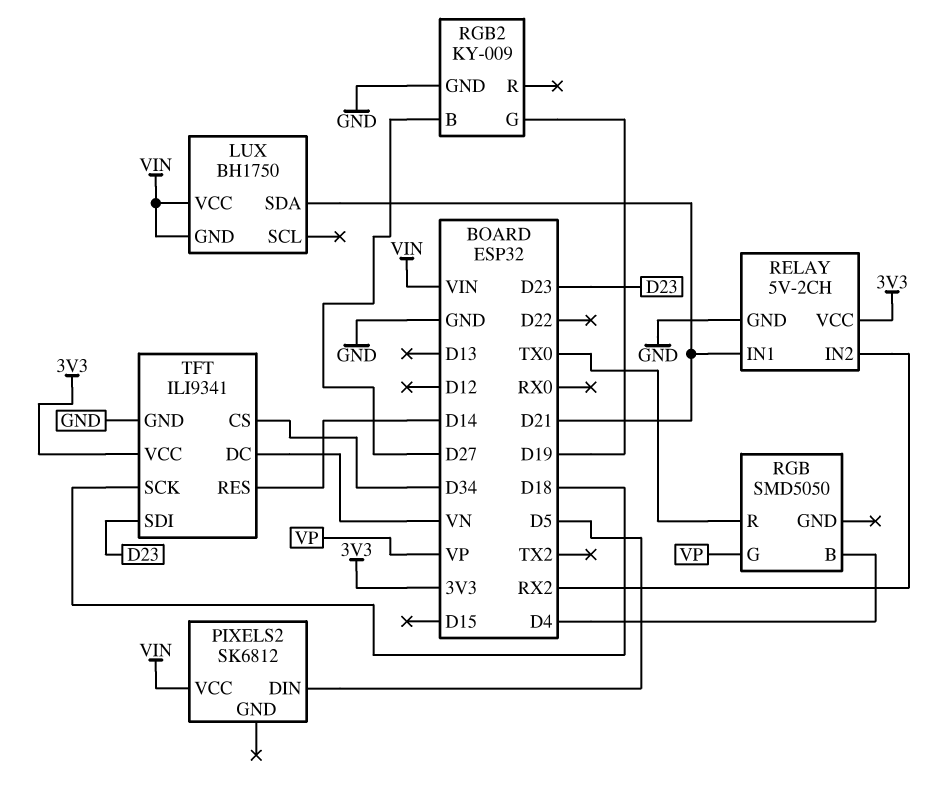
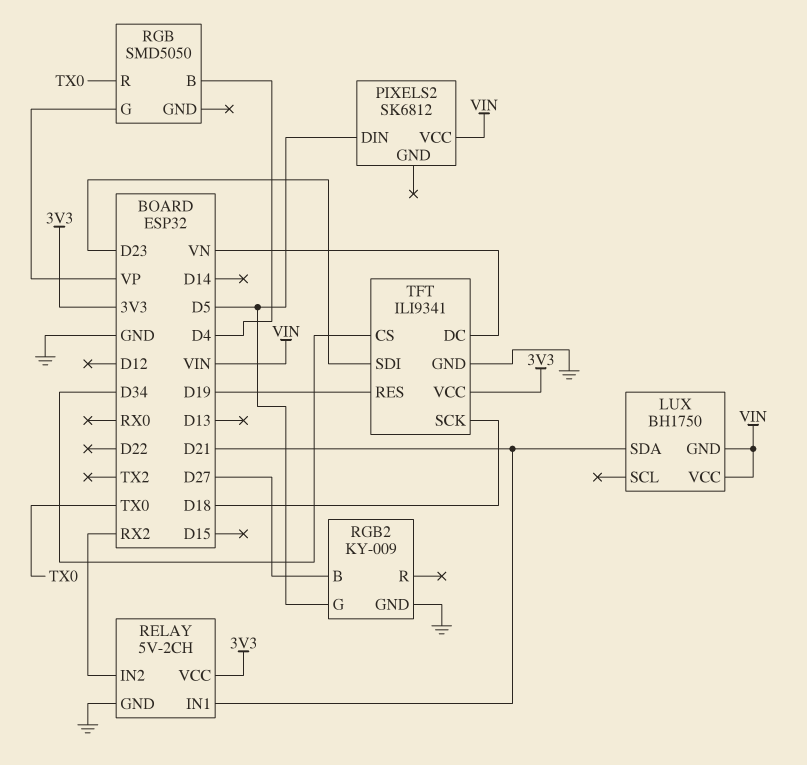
RGB2 pin G: D19 -> D5
TFT pin RES: D14 -> D19

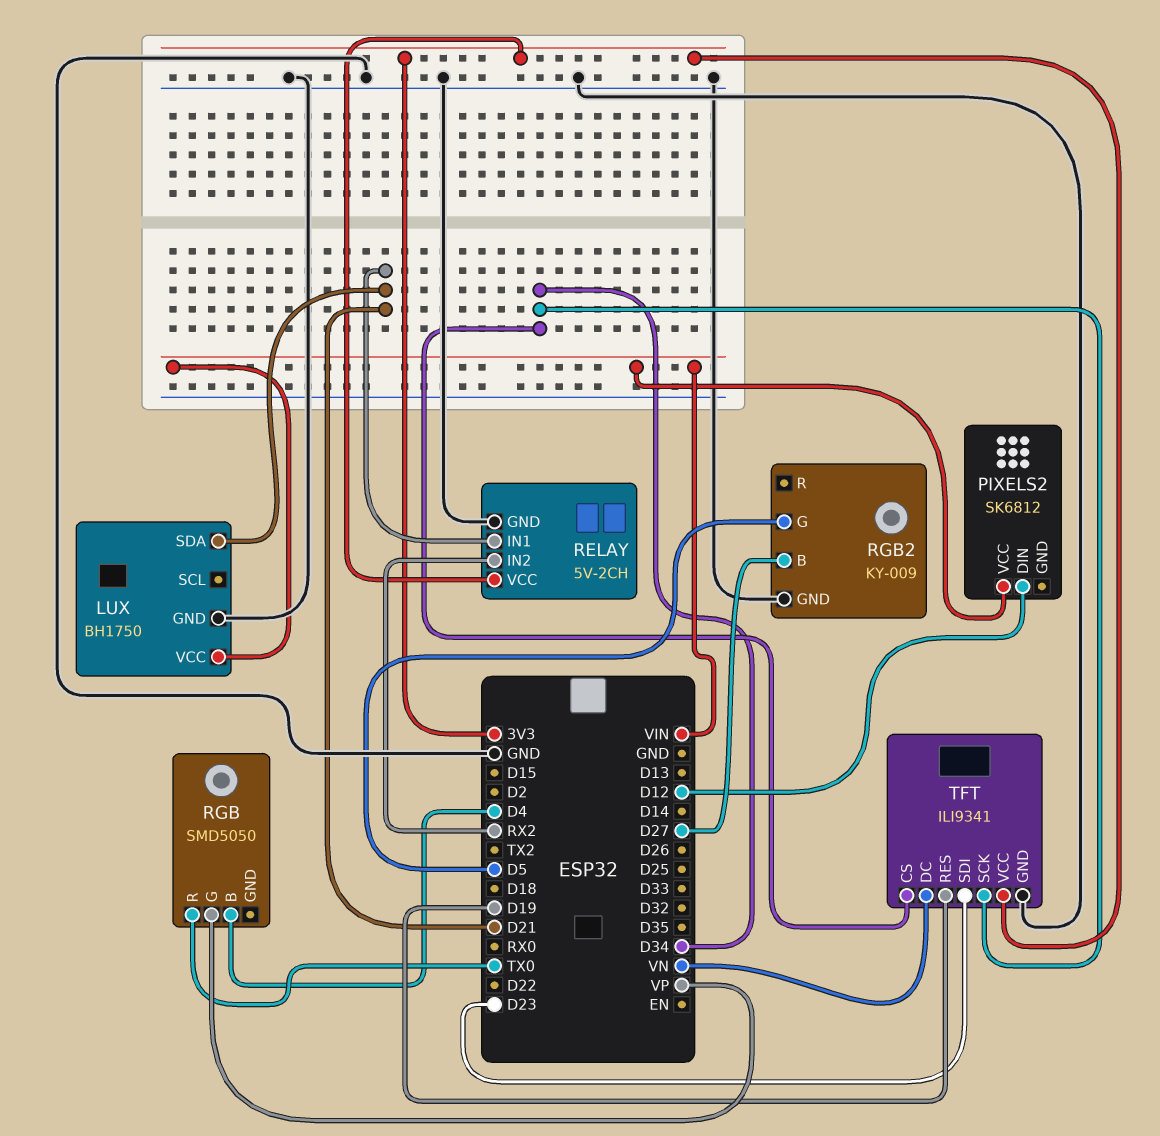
LUX pin GND: VIN -> GND
PIXELS2 pin DIN: D5 -> D12
TFT pin SCK: D18 -> D34

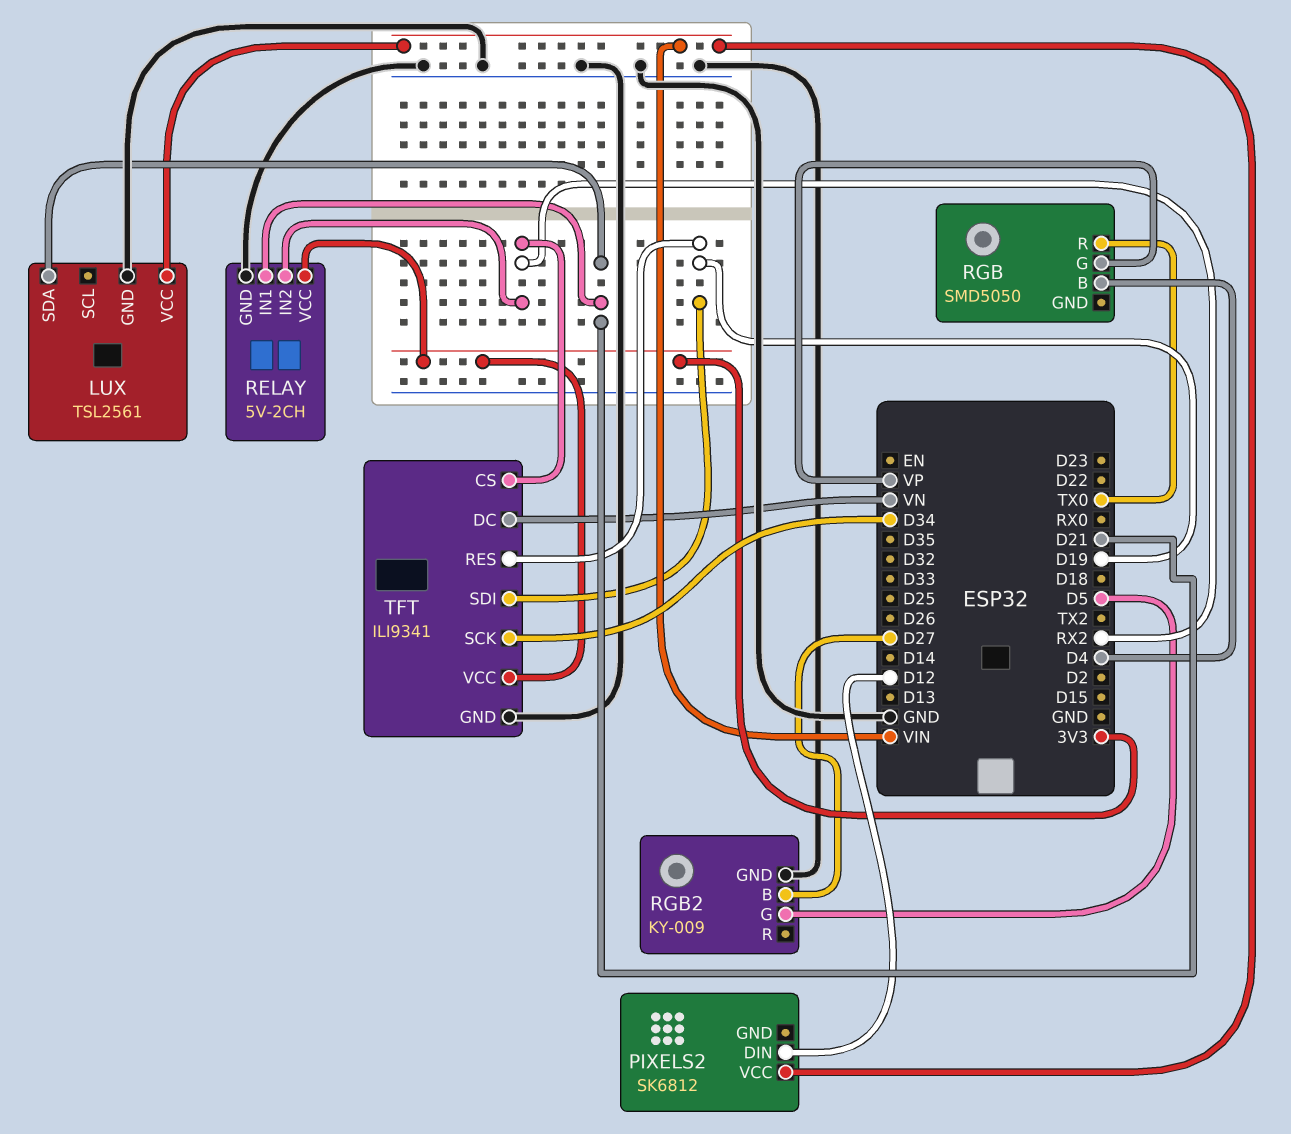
LUX: BH1750 -> TSL2561
TFT pin CS: D34 -> RX2
TFT pin SDI: D23 -> D19

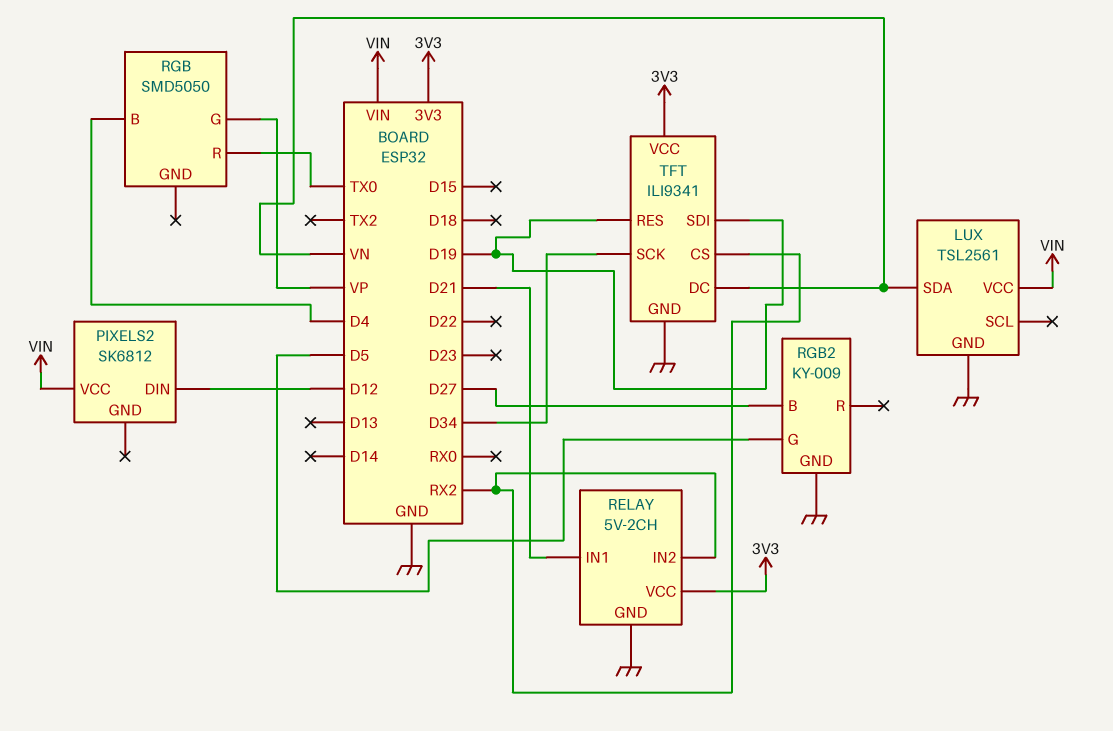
LUX pin SDA: D21 -> VN

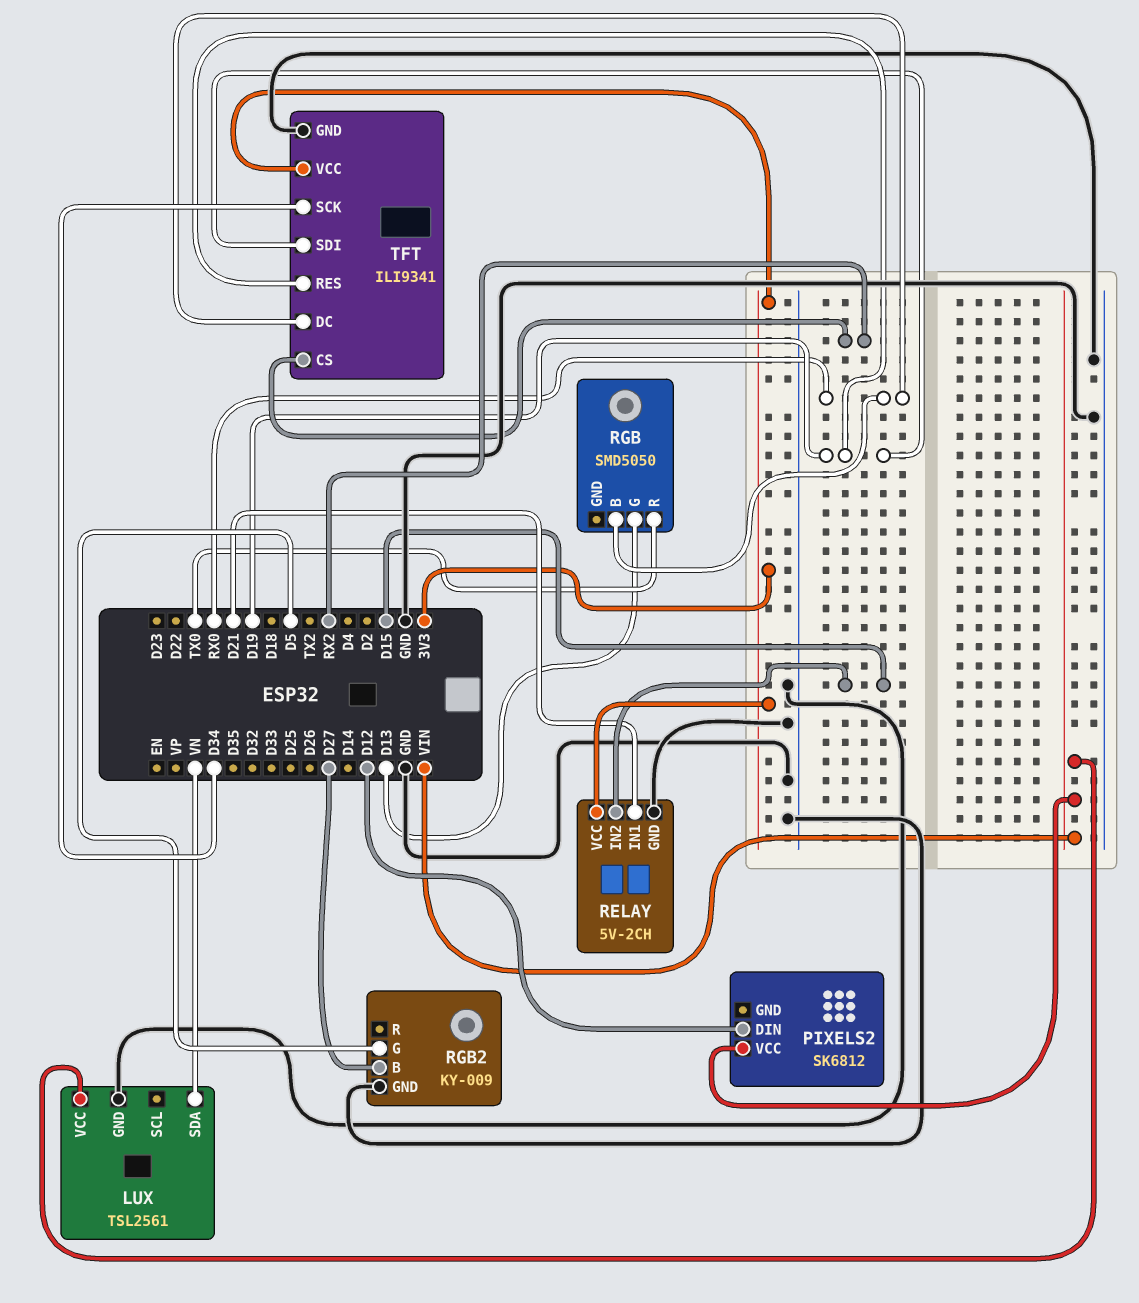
RELAY pin IN2: RX2 -> D15
RGB pin B: D4 -> RX0
RGB pin G: VP -> D13
TFT pin DC: VN -> RX0

